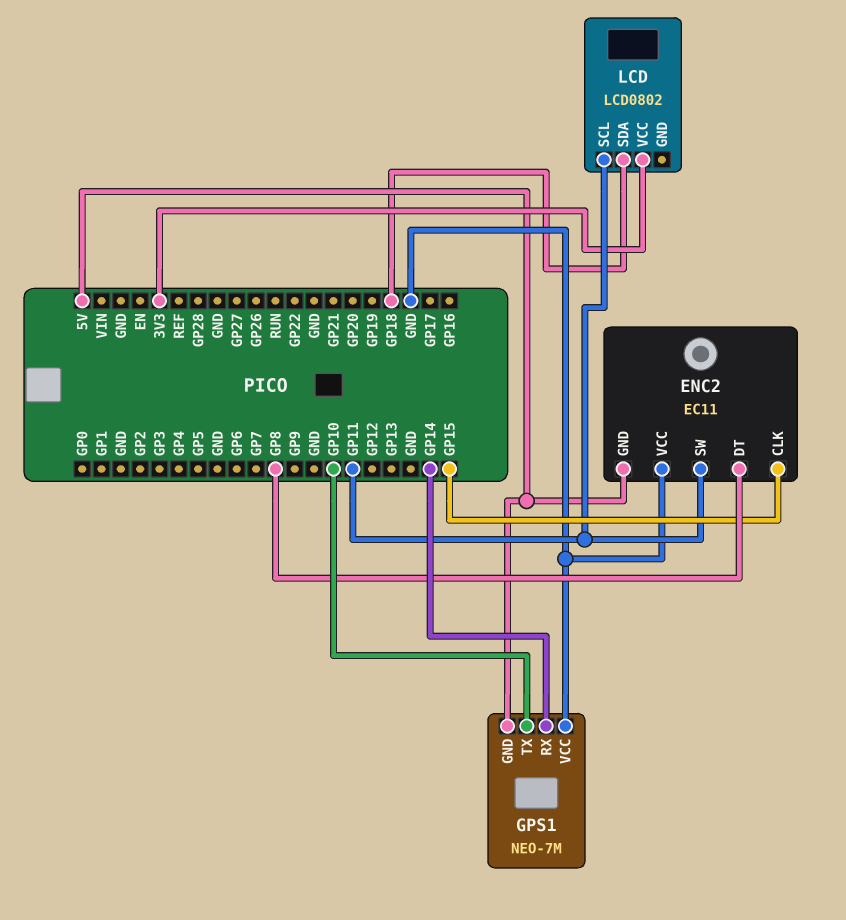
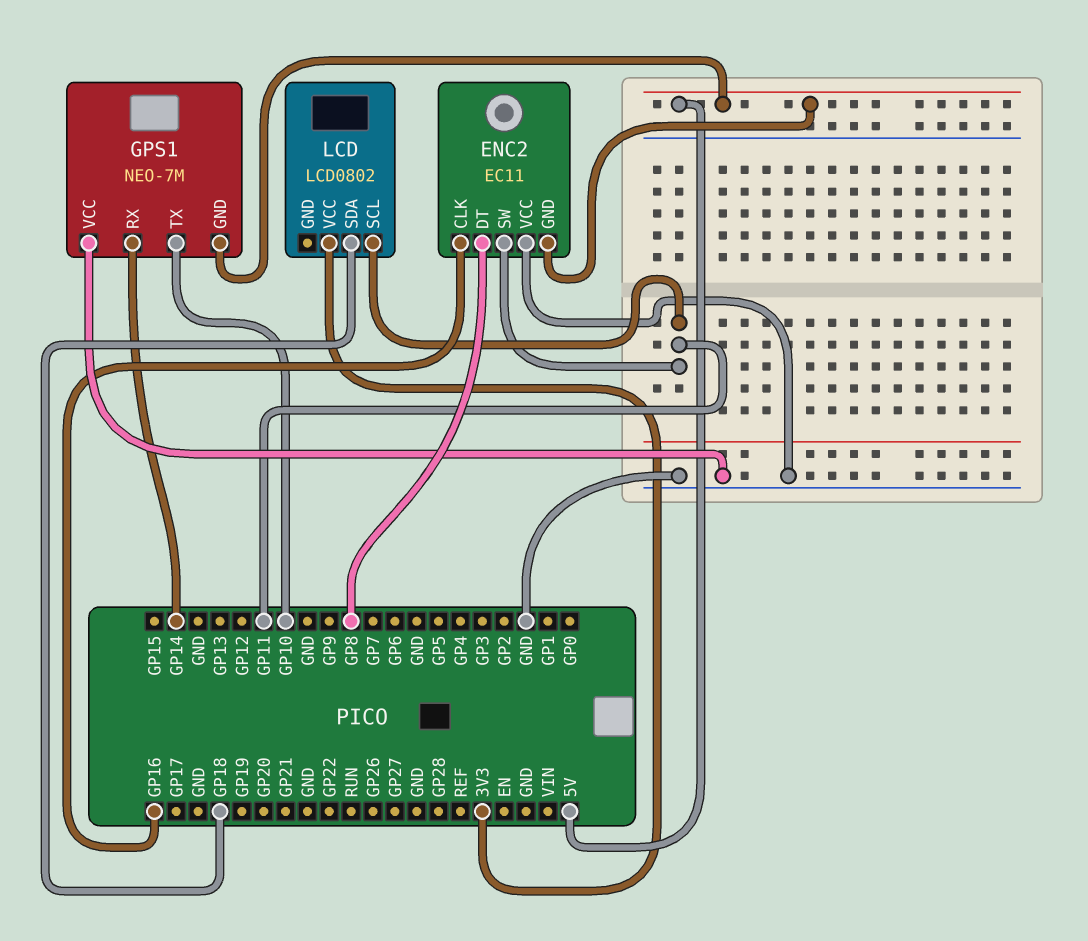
ENC2 pin CLK: GP15 -> GP16

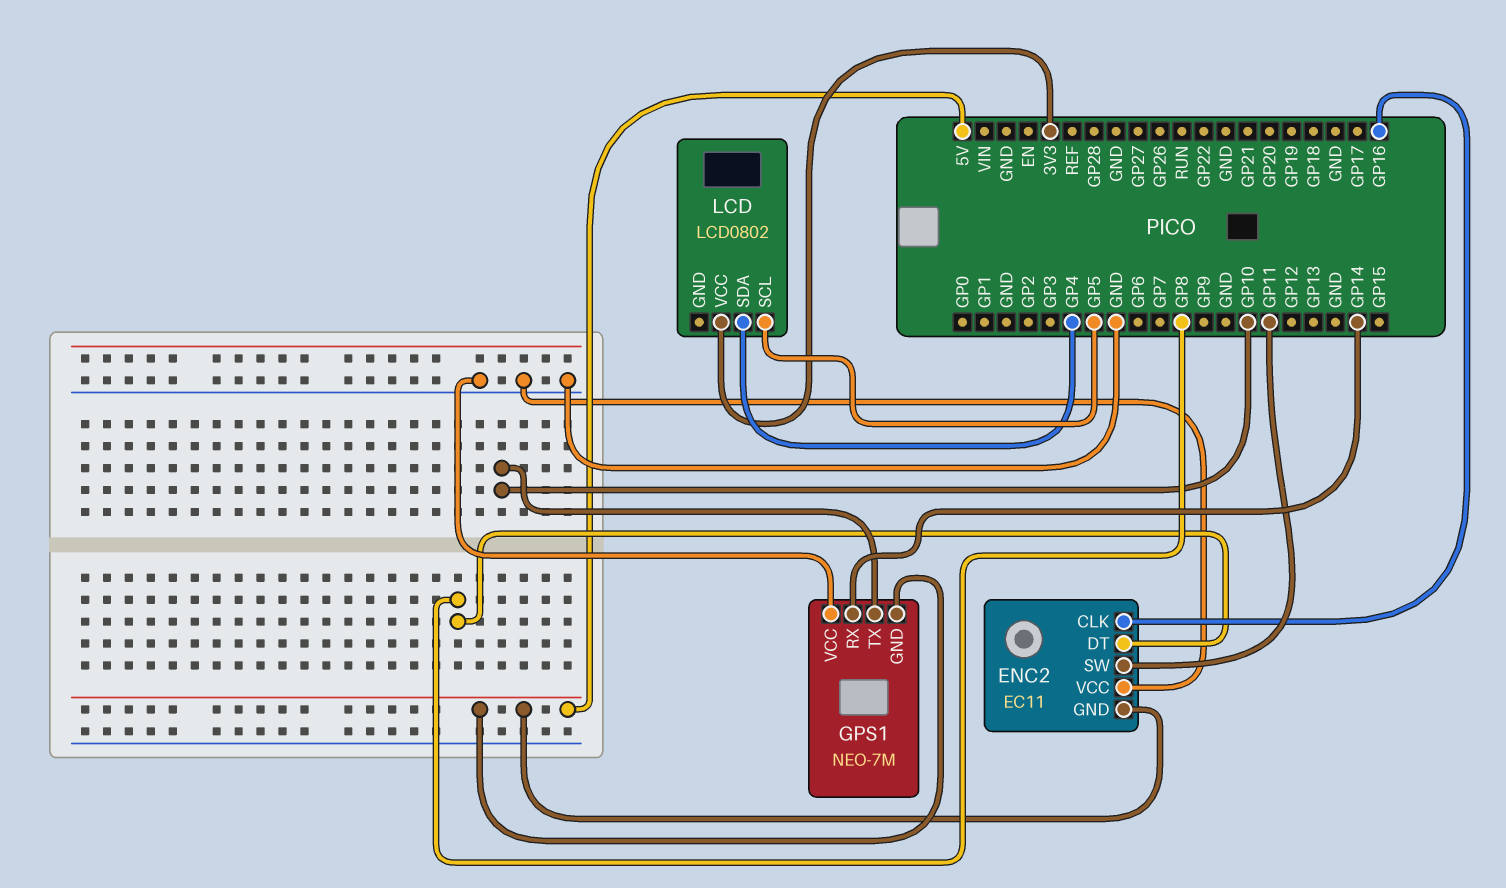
LCD pin SCL: GP11 -> GP5
LCD pin SDA: GP18 -> GP4

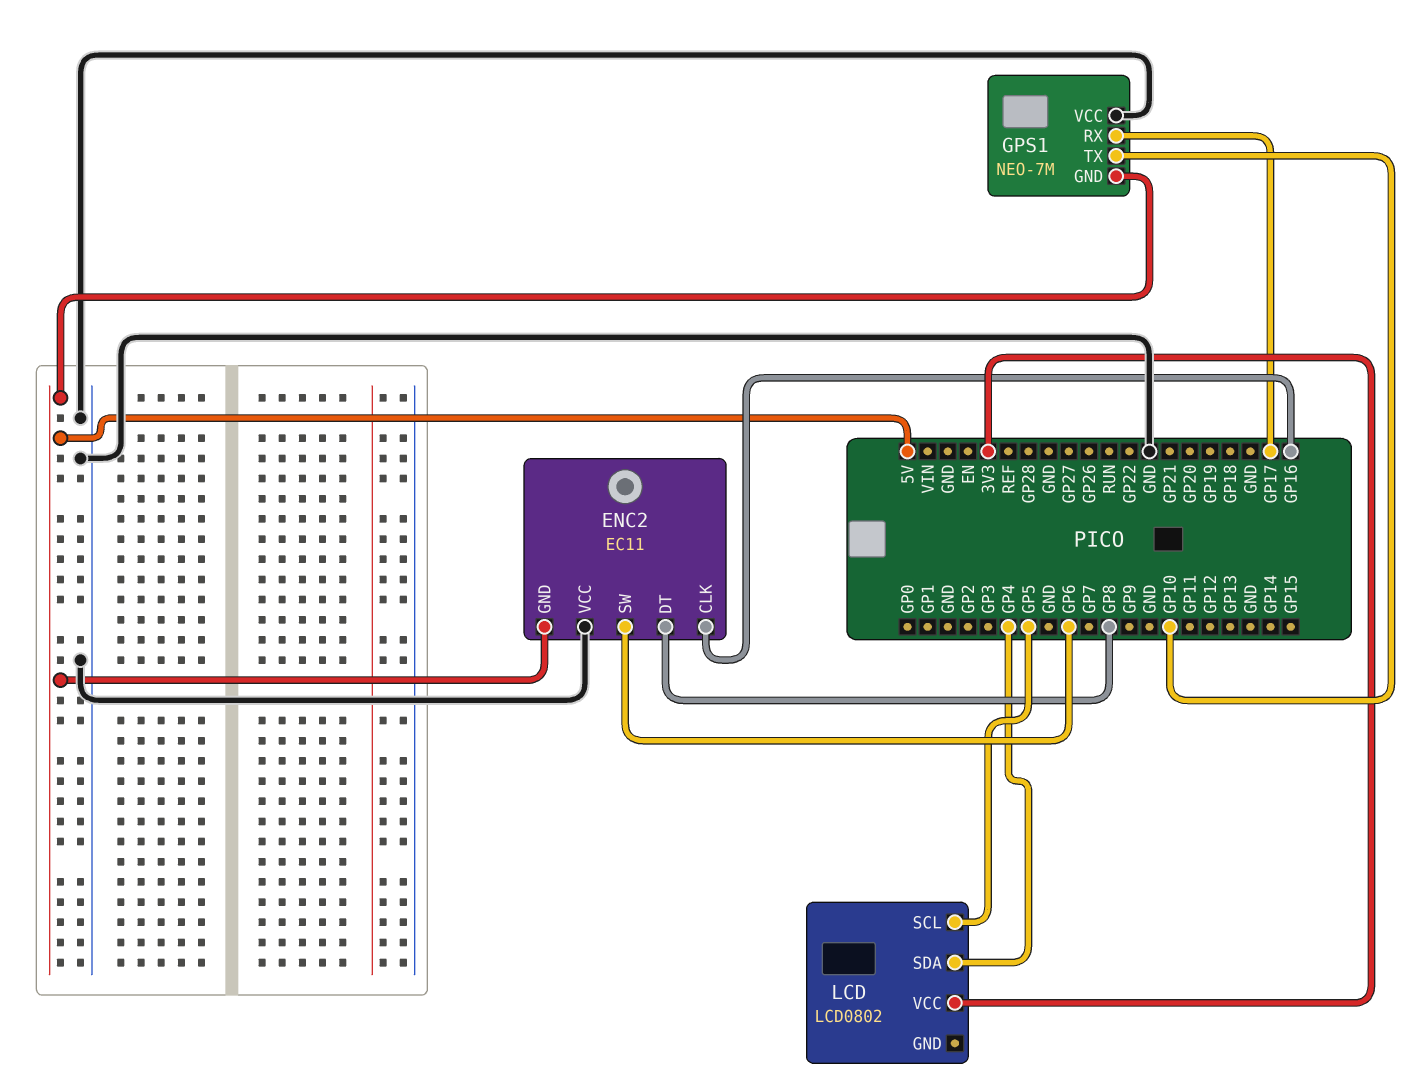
ENC2 pin SW: GP11 -> GP6
GPS1 pin RX: GP14 -> GP17

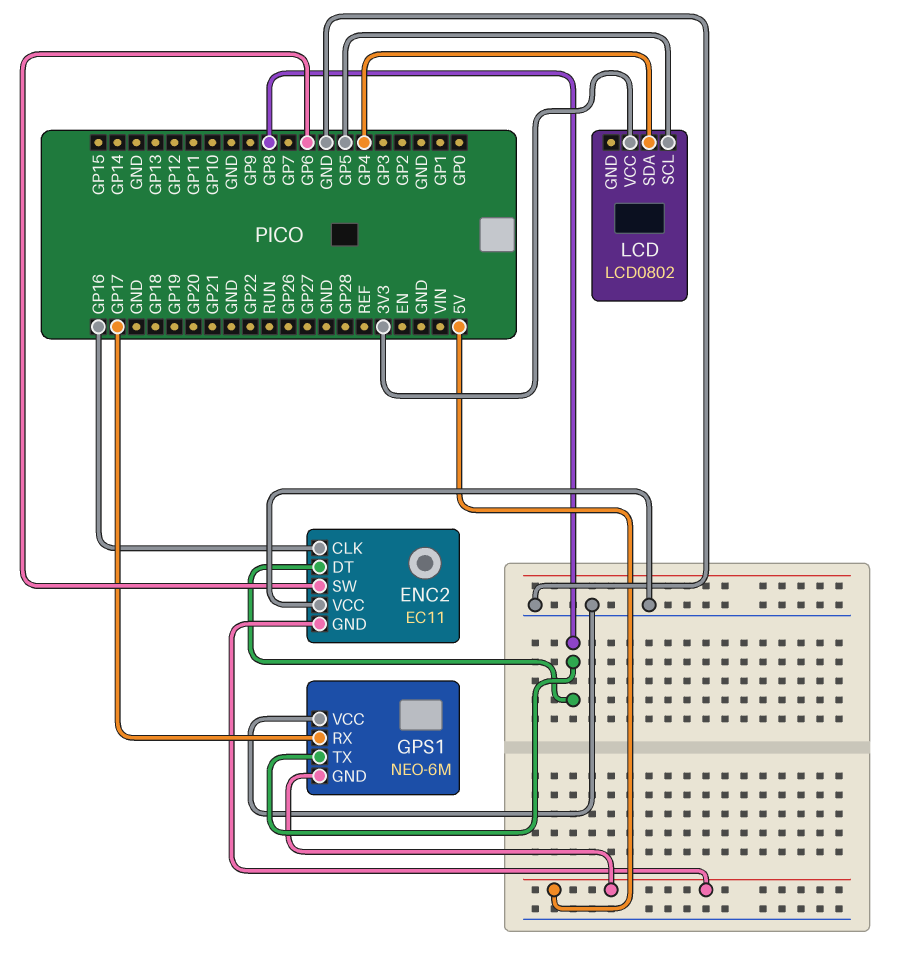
GPS1: NEO-7M -> NEO-6M
GPS1 pin TX: GP10 -> GP8

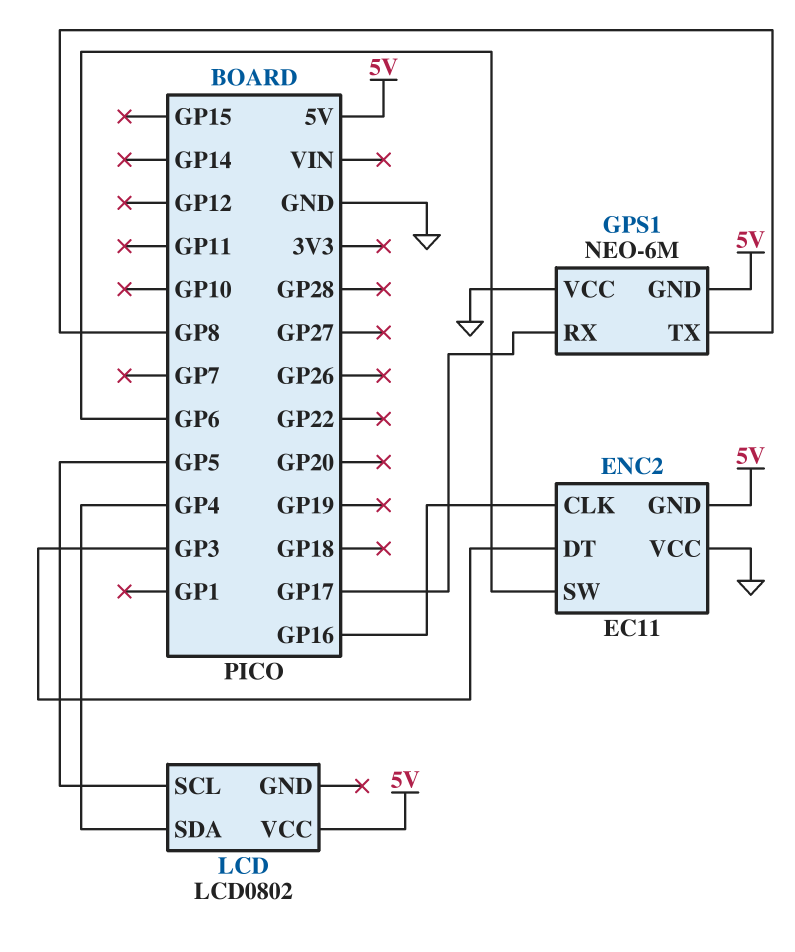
ENC2 pin DT: GP8 -> GP3
LCD pin VCC: 3V3 -> 5V

